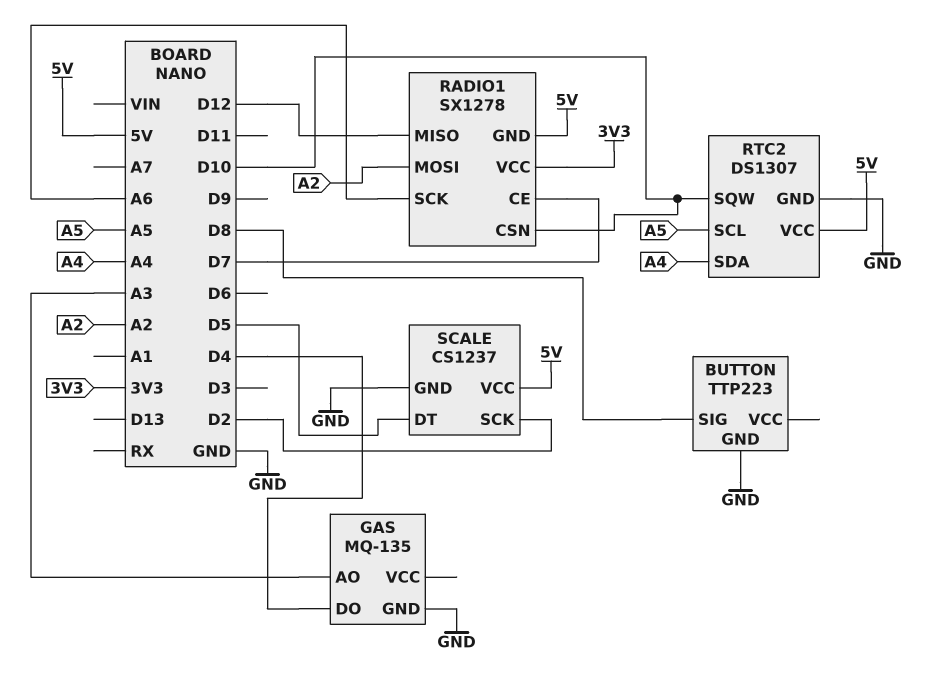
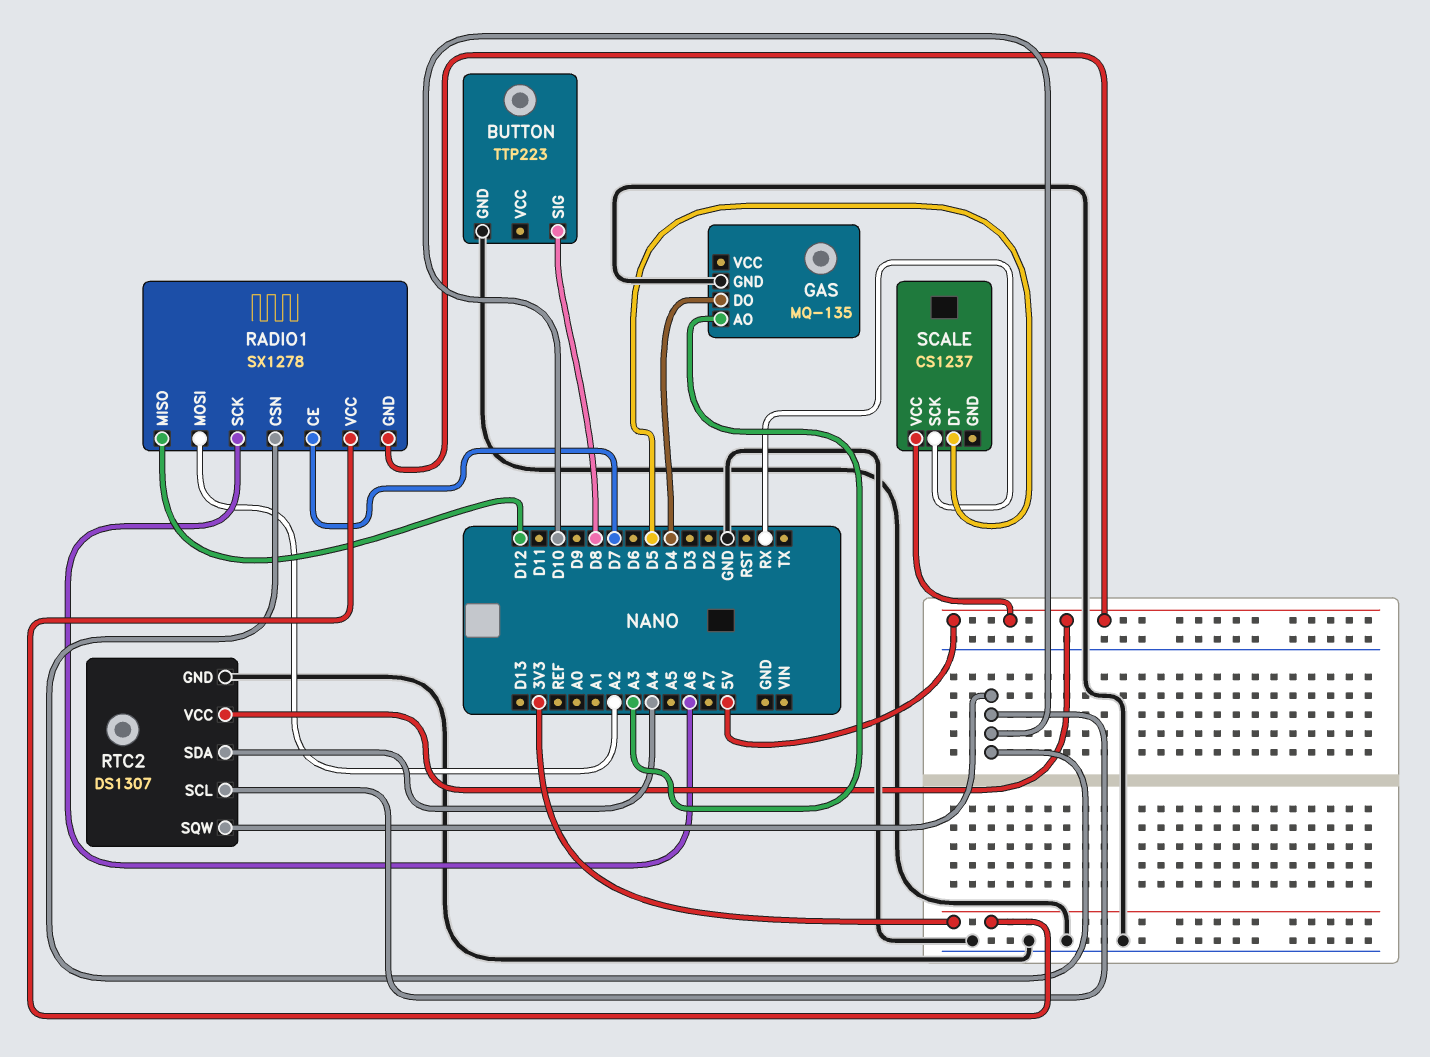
RTC2 pin SCL: A5 -> D10
SCALE pin GND: GND -> none
SCALE pin SCK: D2 -> RX

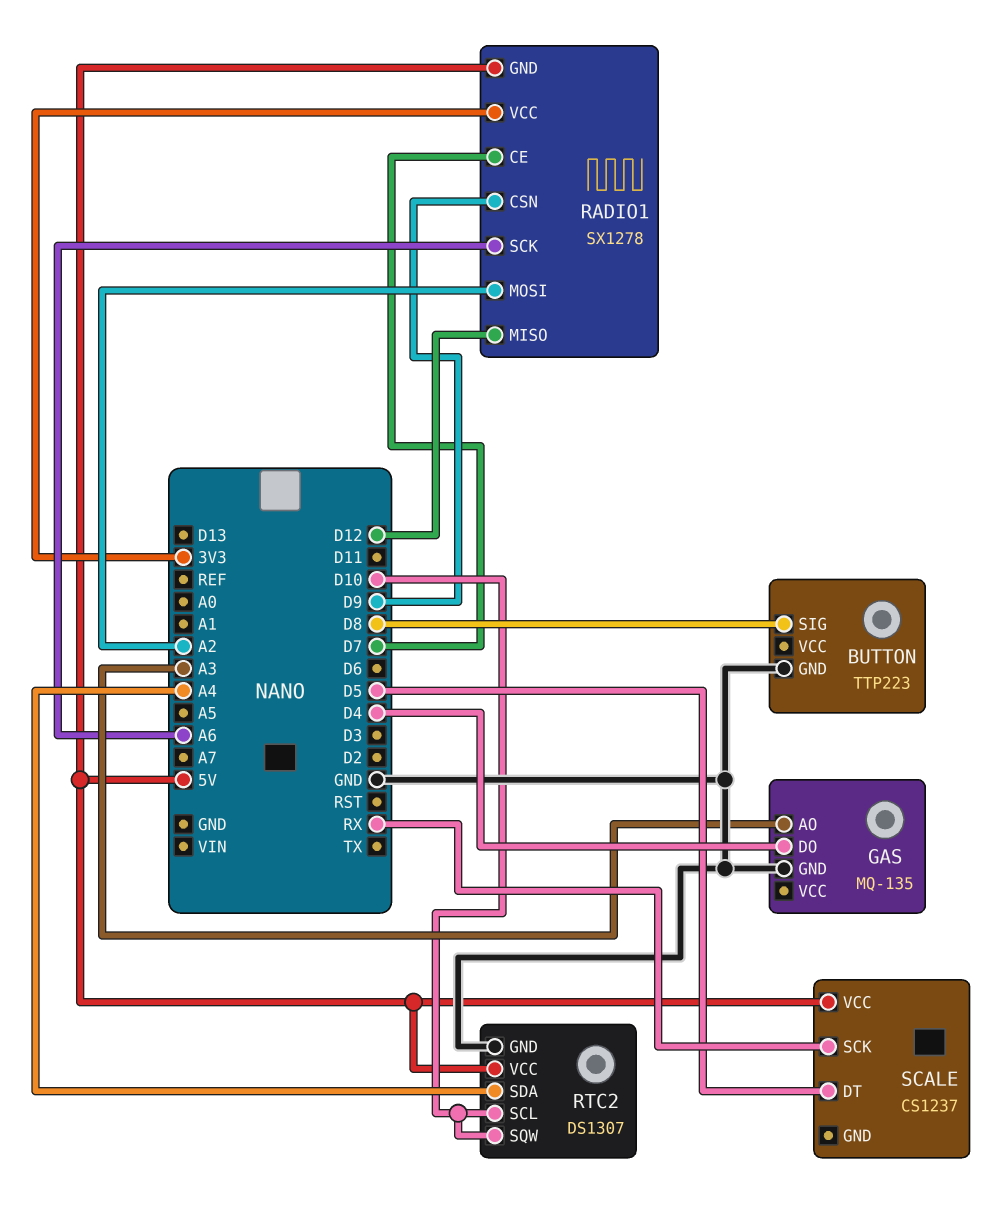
RADIO1 pin CSN: D10 -> D9

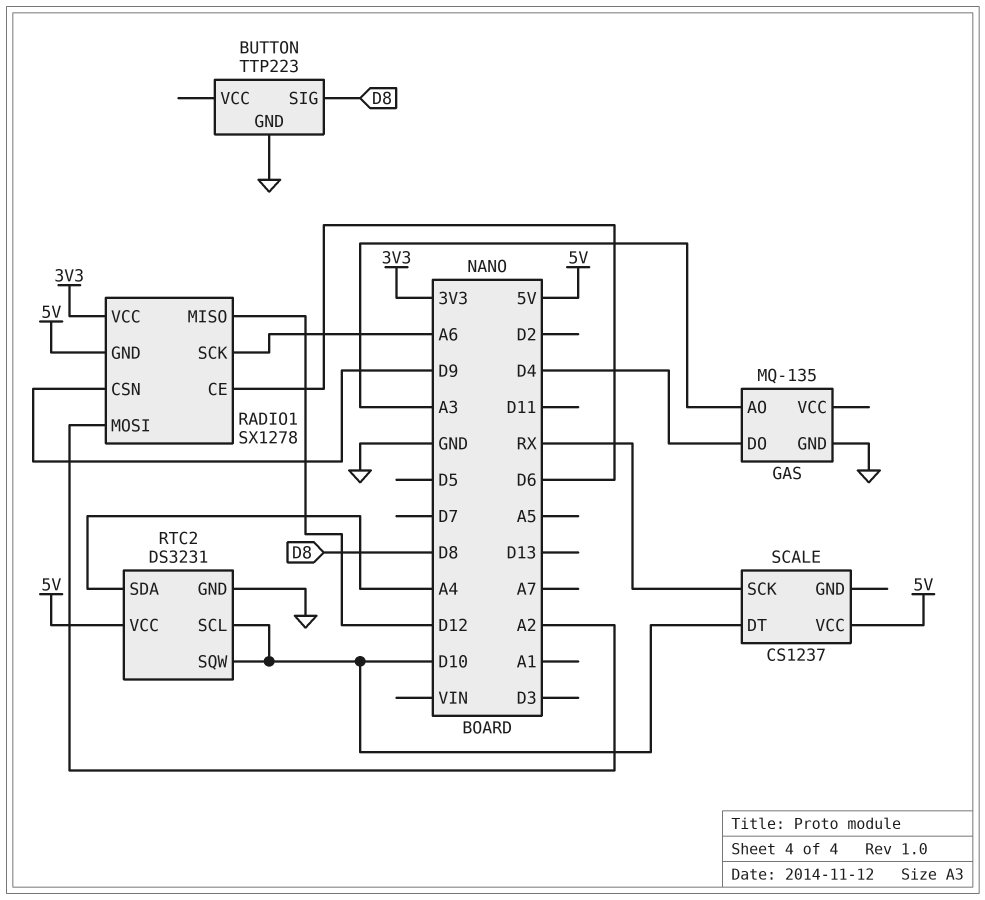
RADIO1 pin CE: D7 -> D6
RTC2: DS1307 -> DS3231
SCALE pin DT: D5 -> D10

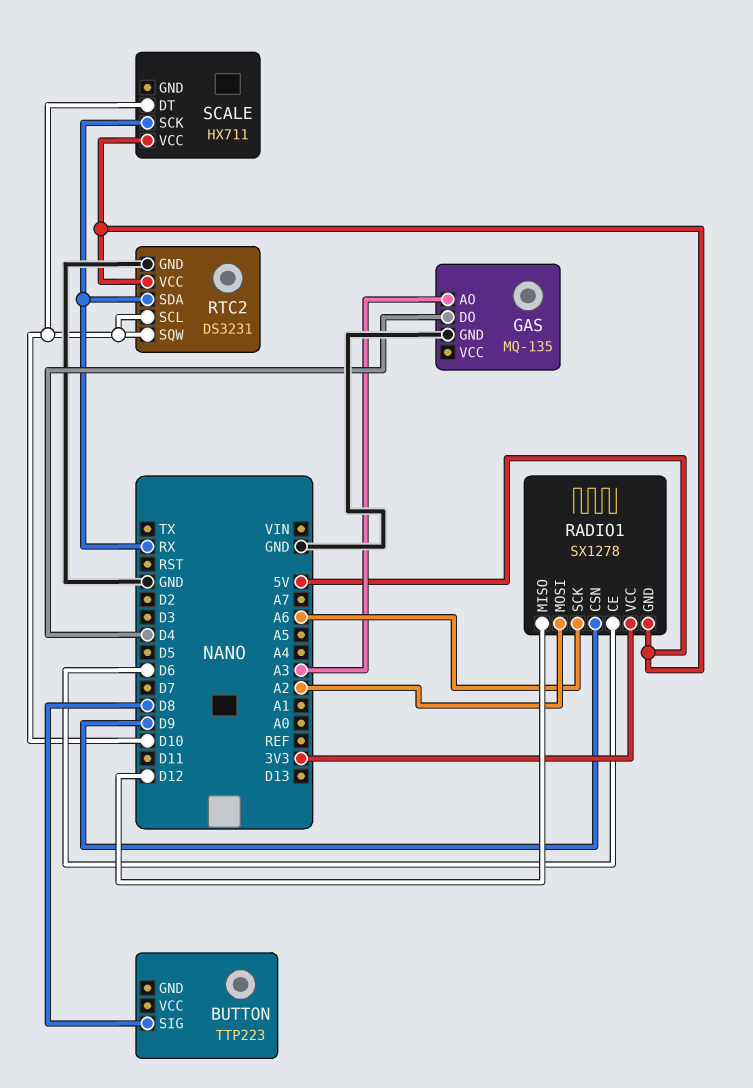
BUTTON pin GND: GND -> none
RTC2 pin SDA: A4 -> RX
SCALE: CS1237 -> HX711

